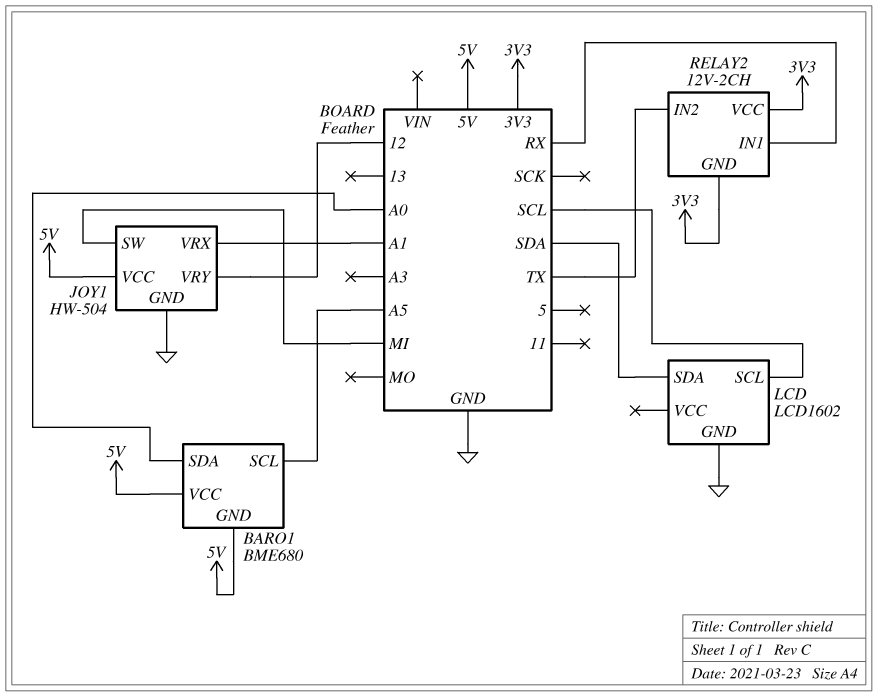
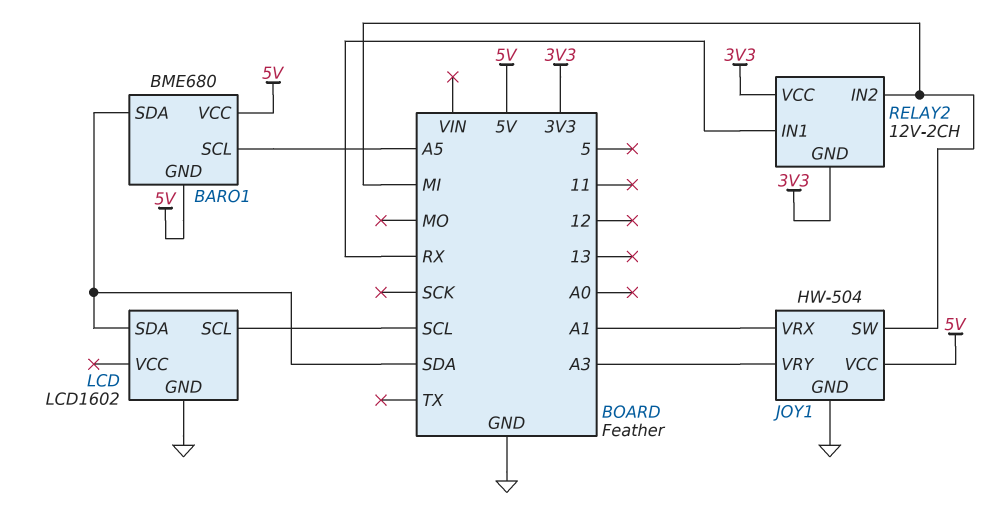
BARO1 pin SDA: A0 -> SDA
JOY1 pin VRY: 12 -> A3
RELAY2 pin IN2: TX -> MI

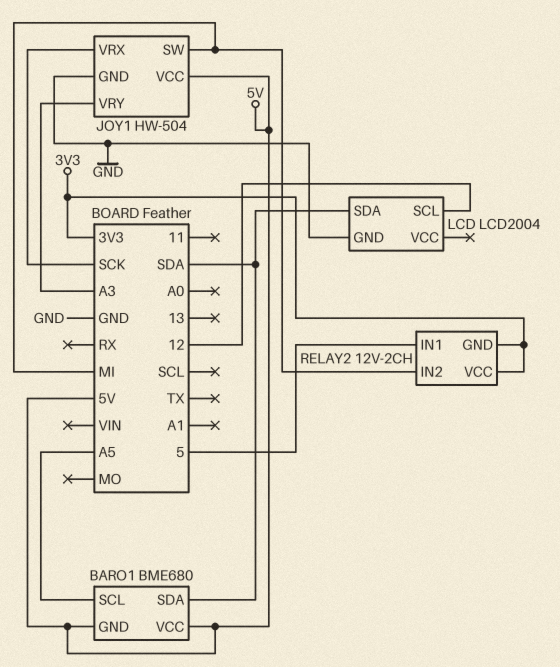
JOY1 pin VRX: A1 -> SCK
LCD: LCD1602 -> LCD2004
LCD pin SCL: SCL -> 12
RELAY2 pin IN1: RX -> 5

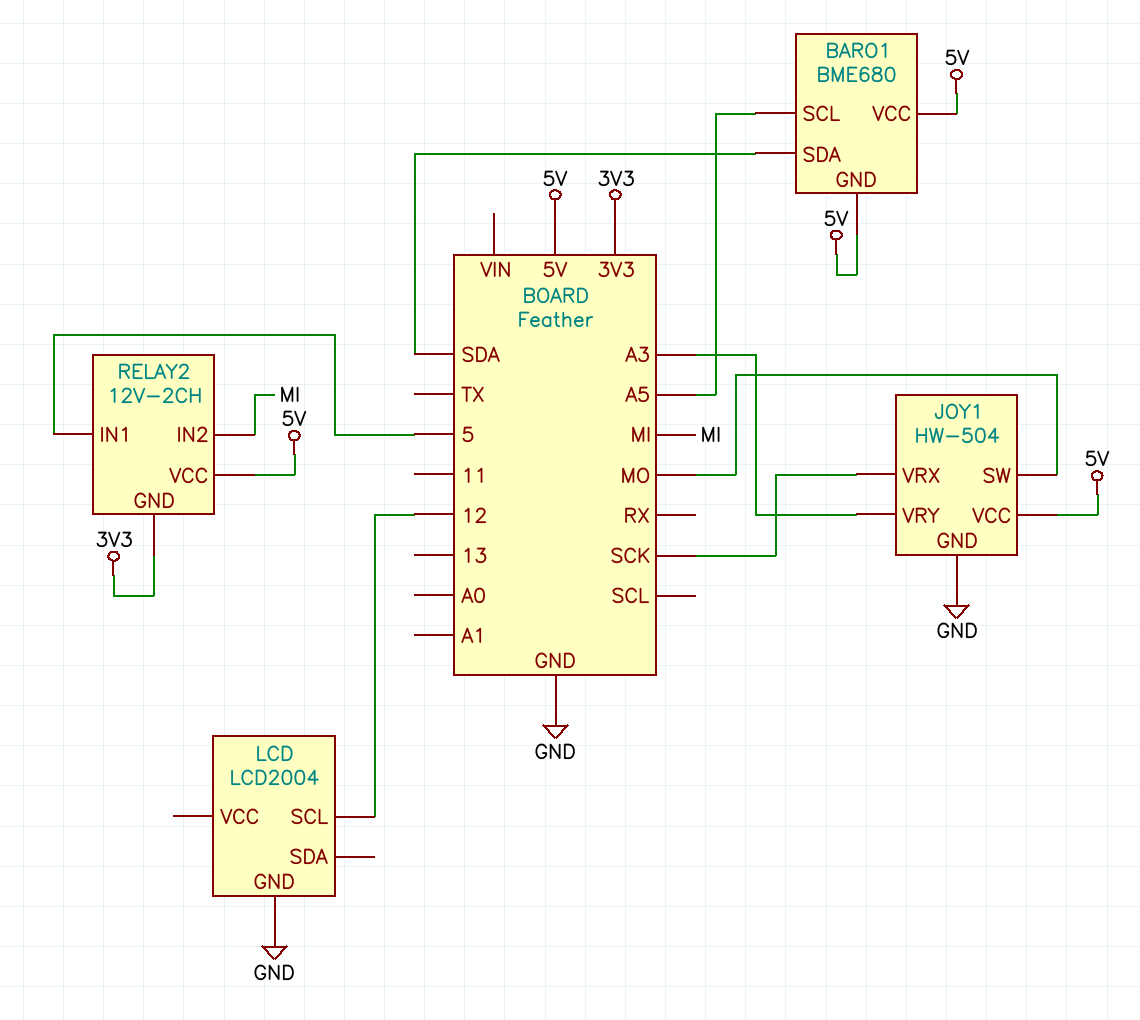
JOY1 pin SW: MI -> MO
LCD pin SDA: SDA -> none
RELAY2 pin VCC: 3V3 -> 5V

